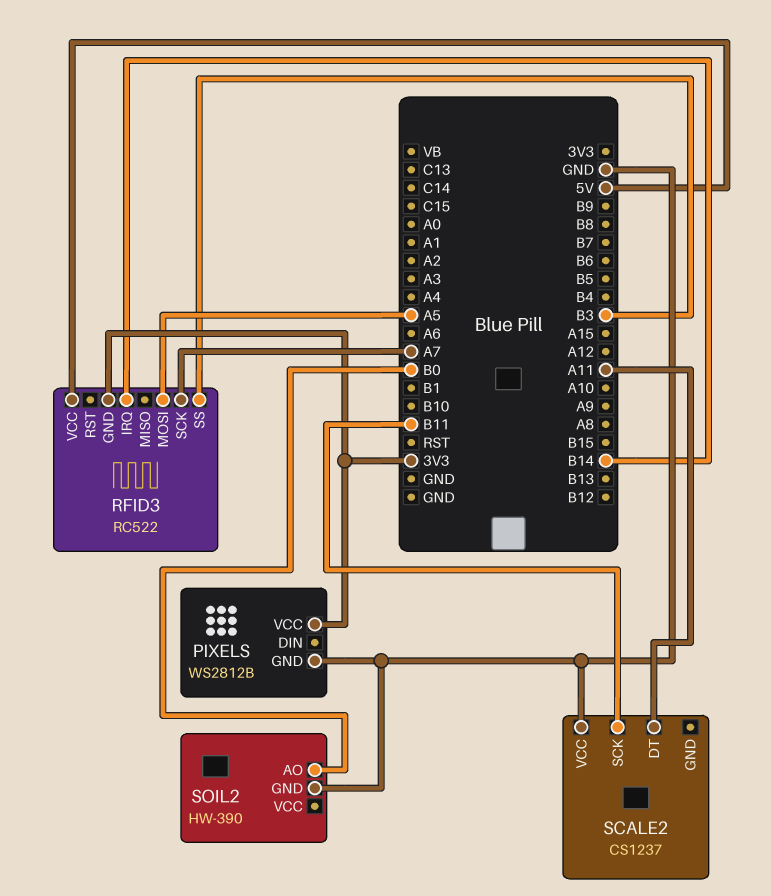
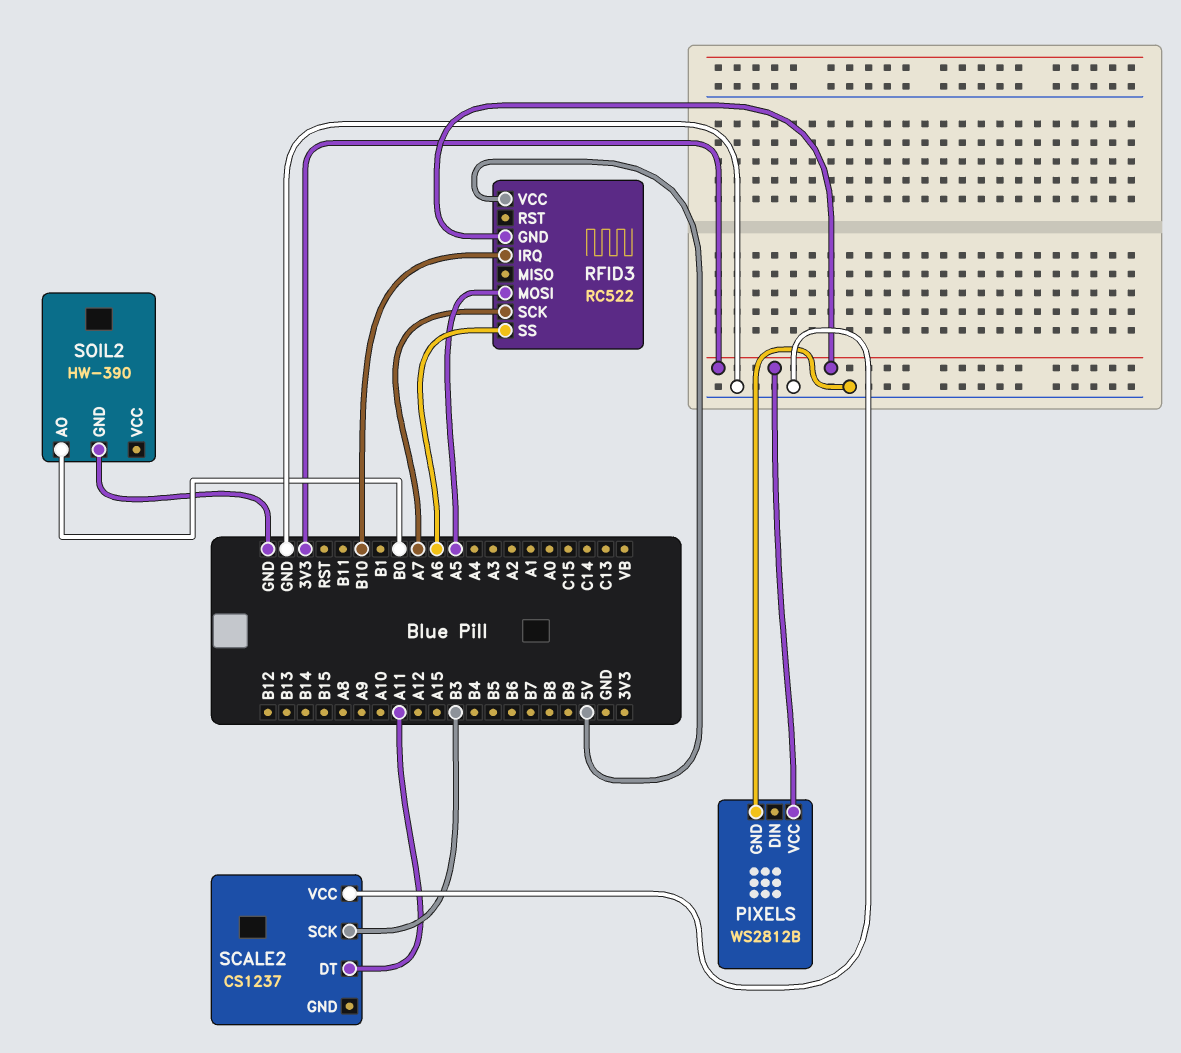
RFID3 pin IRQ: B14 -> B10
RFID3 pin SS: B3 -> A6
SCALE2 pin SCK: B11 -> B3

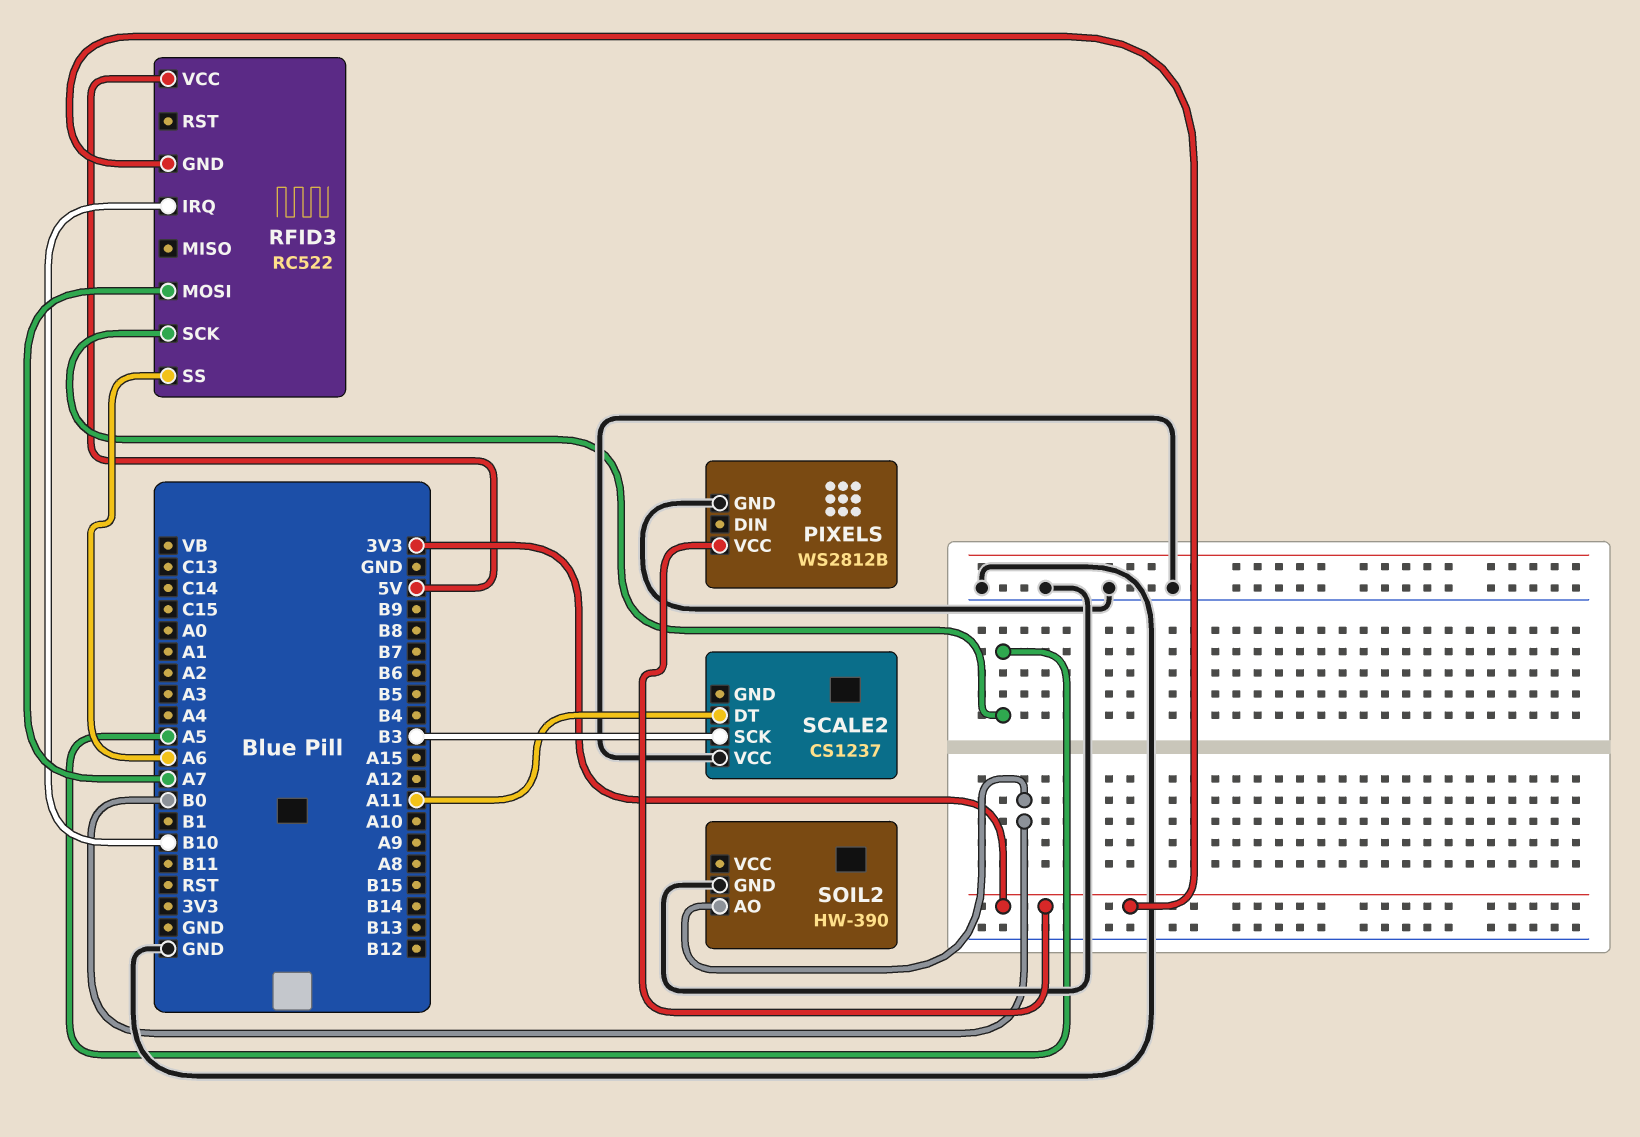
RFID3 pin MOSI: A5 -> A7
RFID3 pin SCK: A7 -> A5

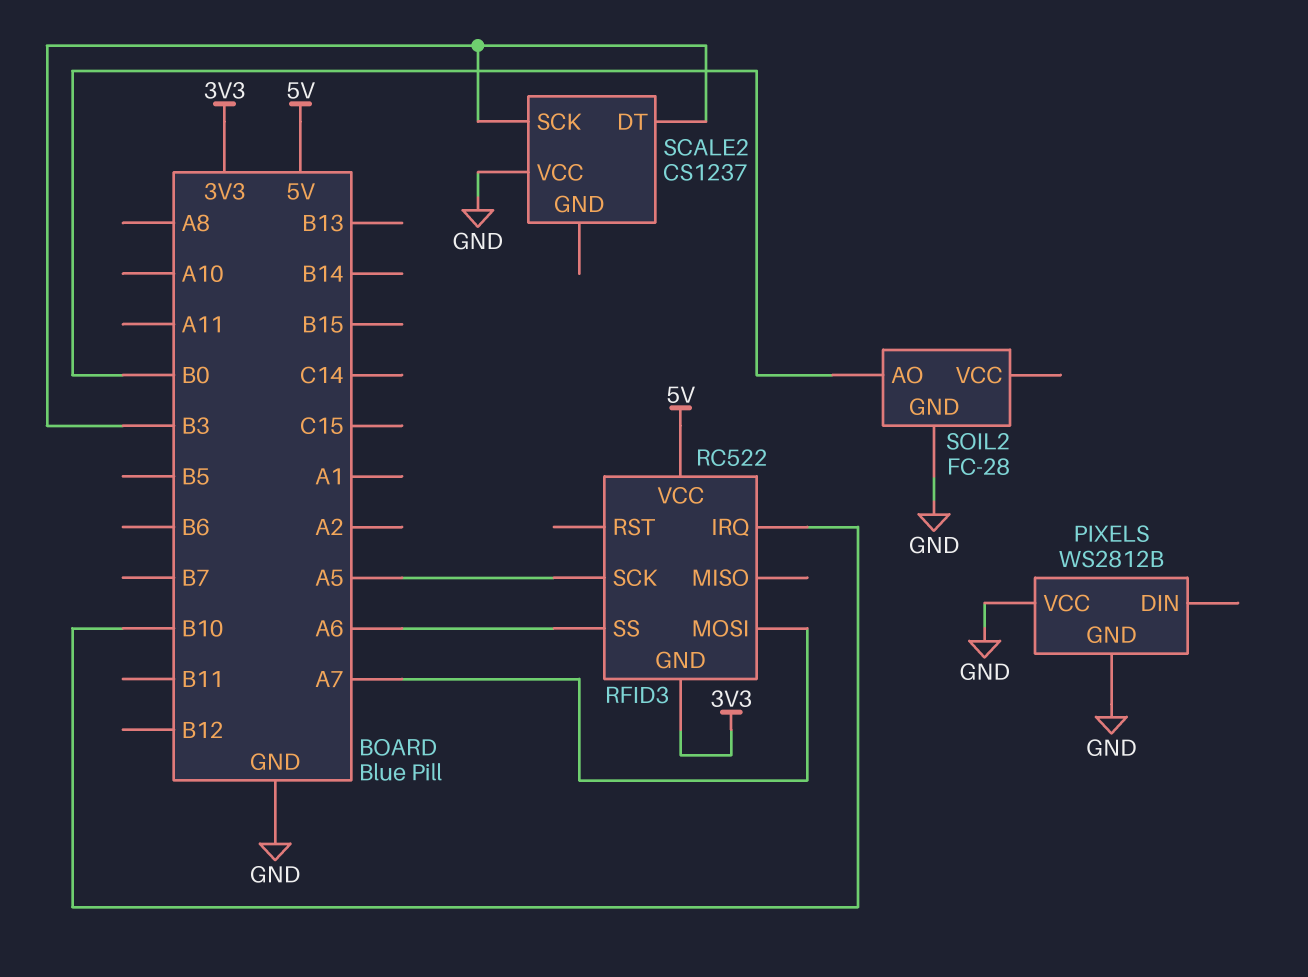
PIXELS pin VCC: 3V3 -> GND
SCALE2 pin DT: A11 -> B3
SOIL2: HW-390 -> FC-28

